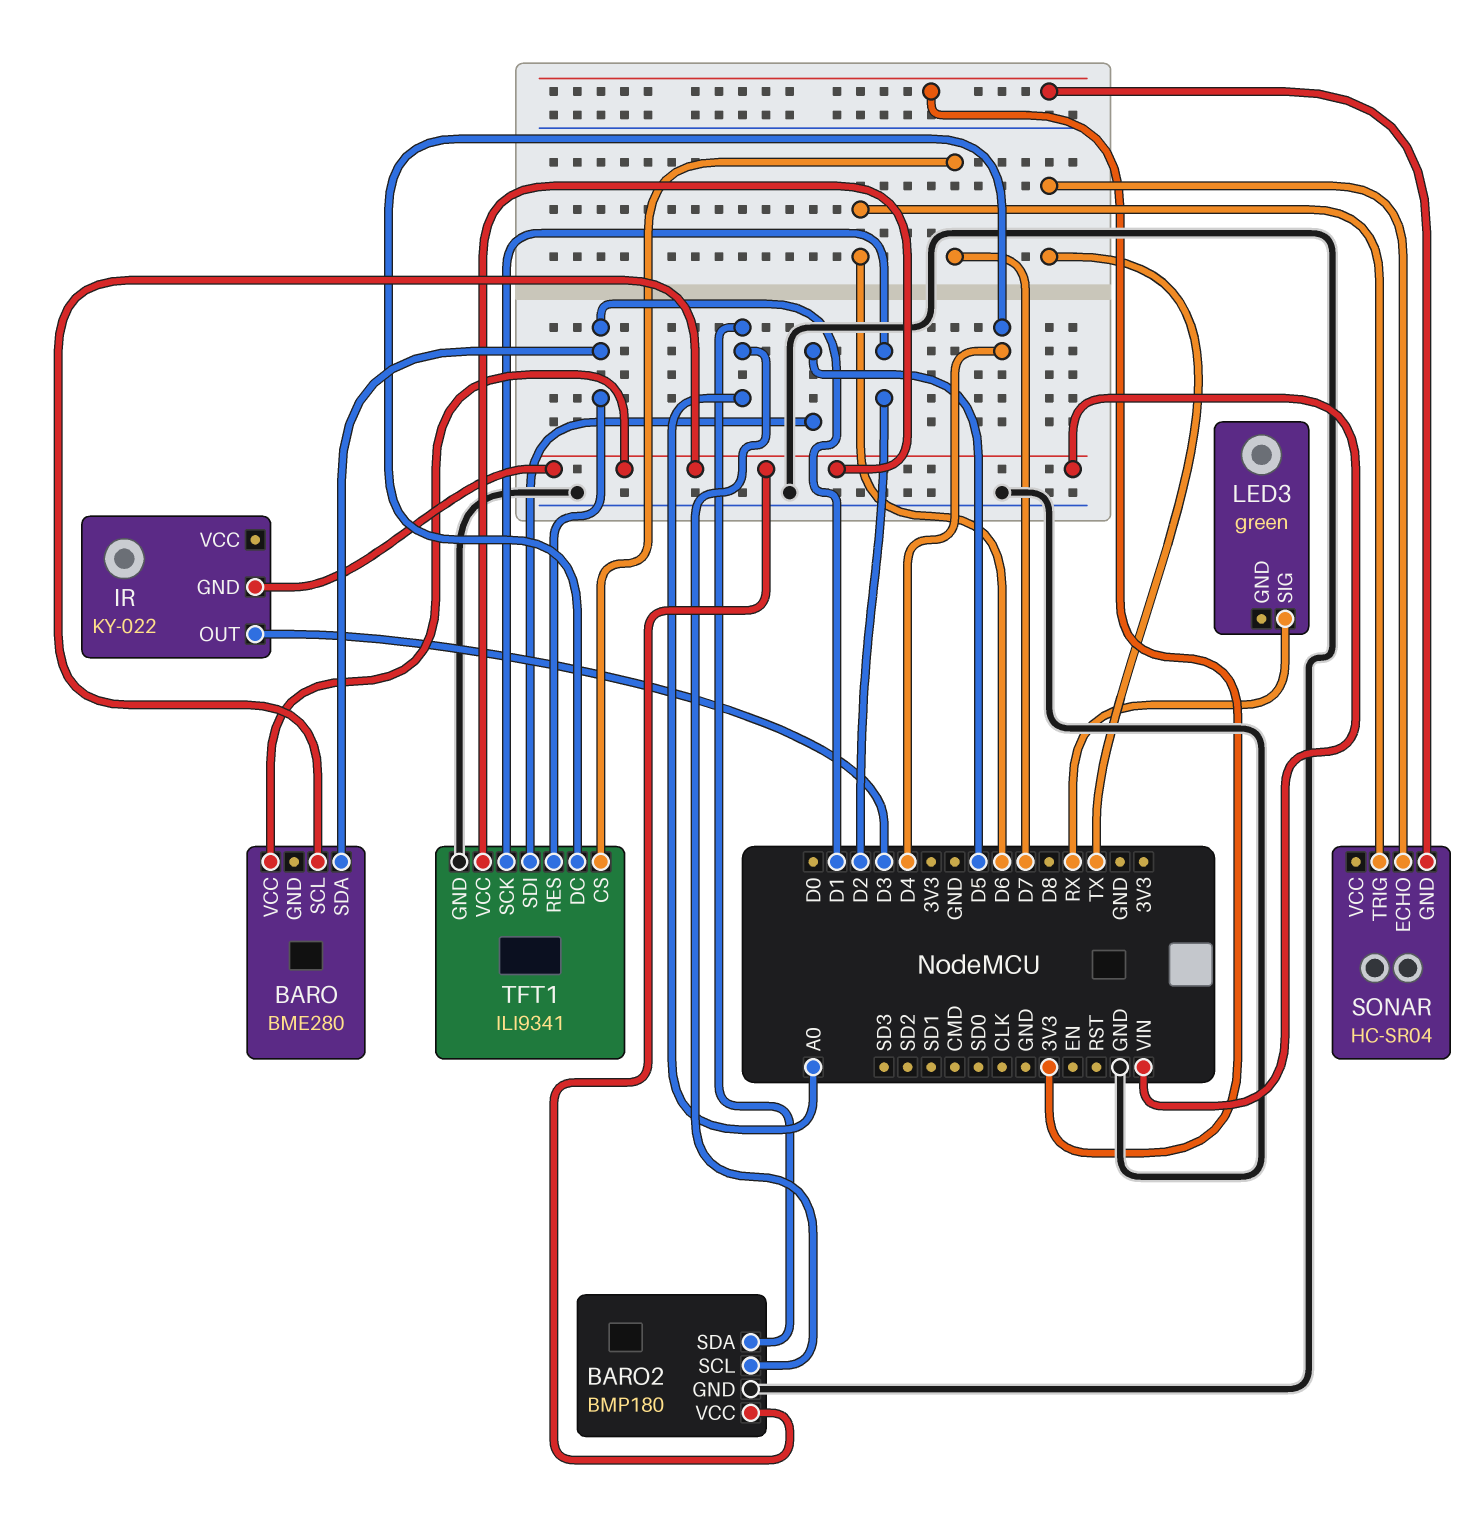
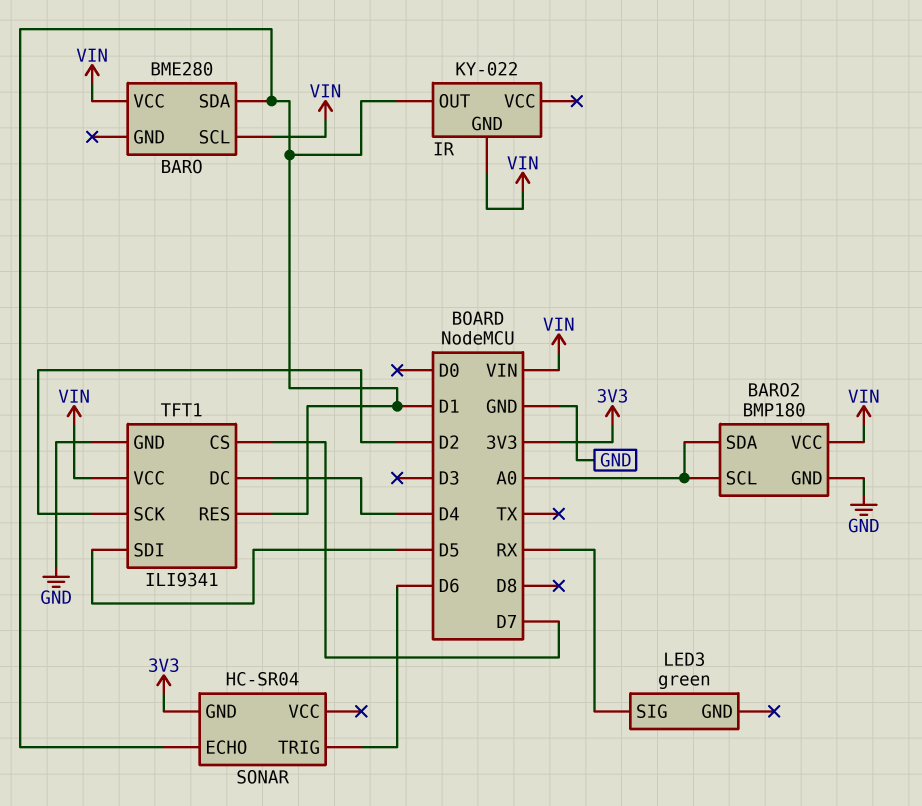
IR pin OUT: D3 -> D1
SONAR pin ECHO: TX -> D1

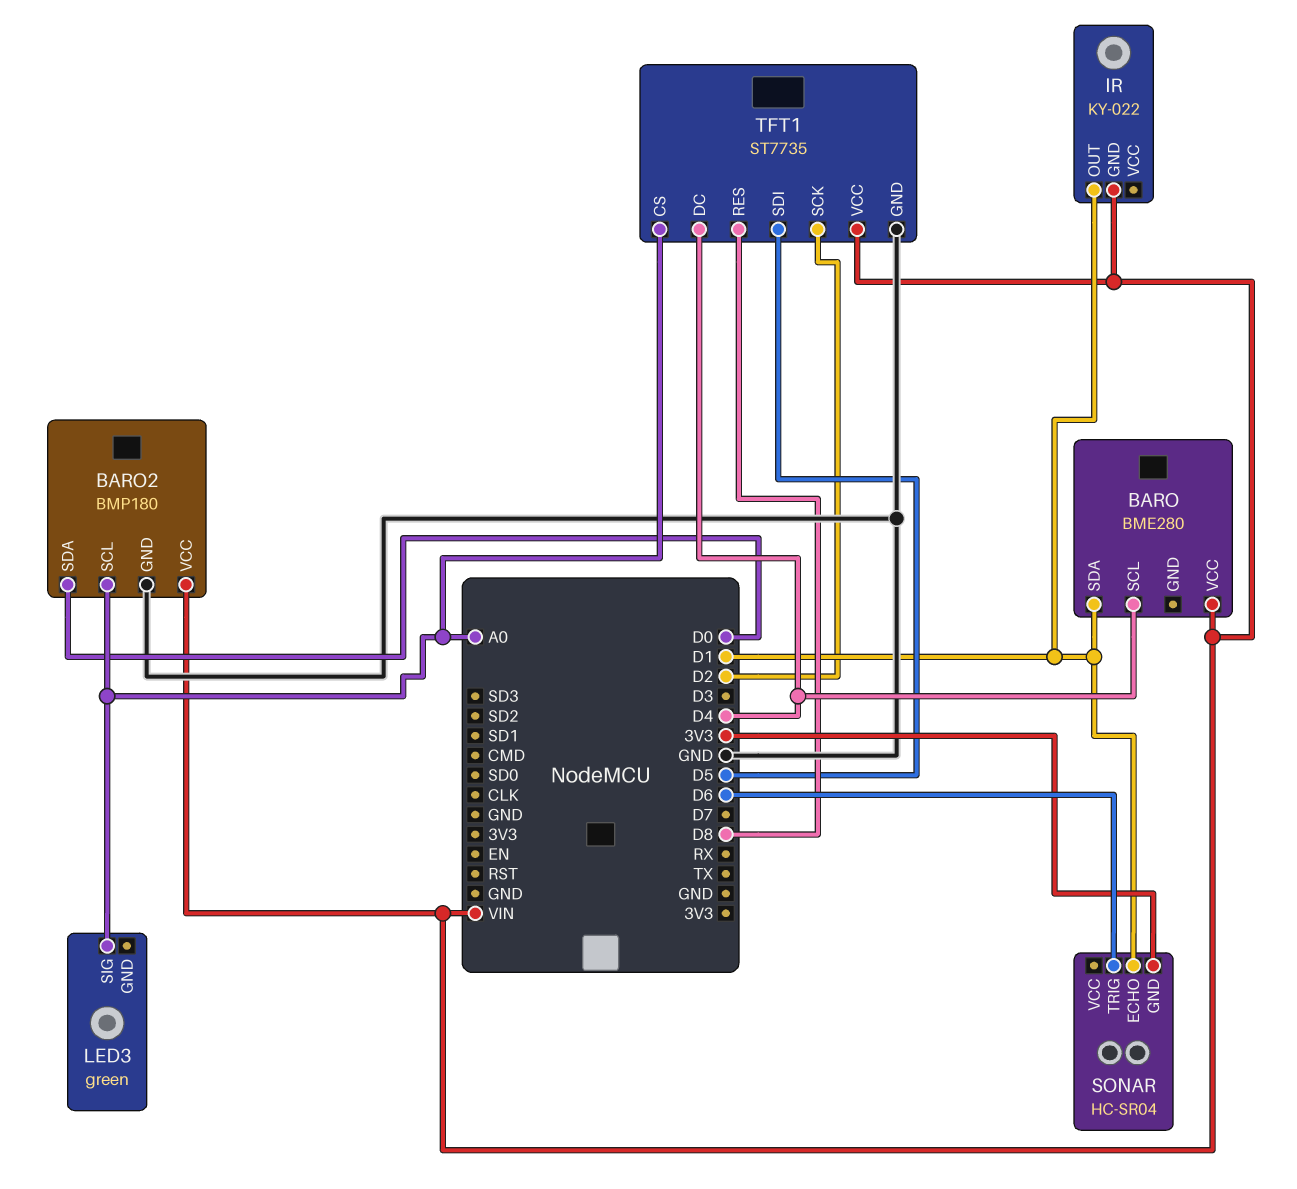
BARO pin SCL: VIN -> D4
BARO2 pin SDA: A0 -> D0
LED3 pin SIG: RX -> A0
TFT1: ILI9341 -> ST7735
TFT1 pin CS: D7 -> A0
TFT1 pin RES: D1 -> D8

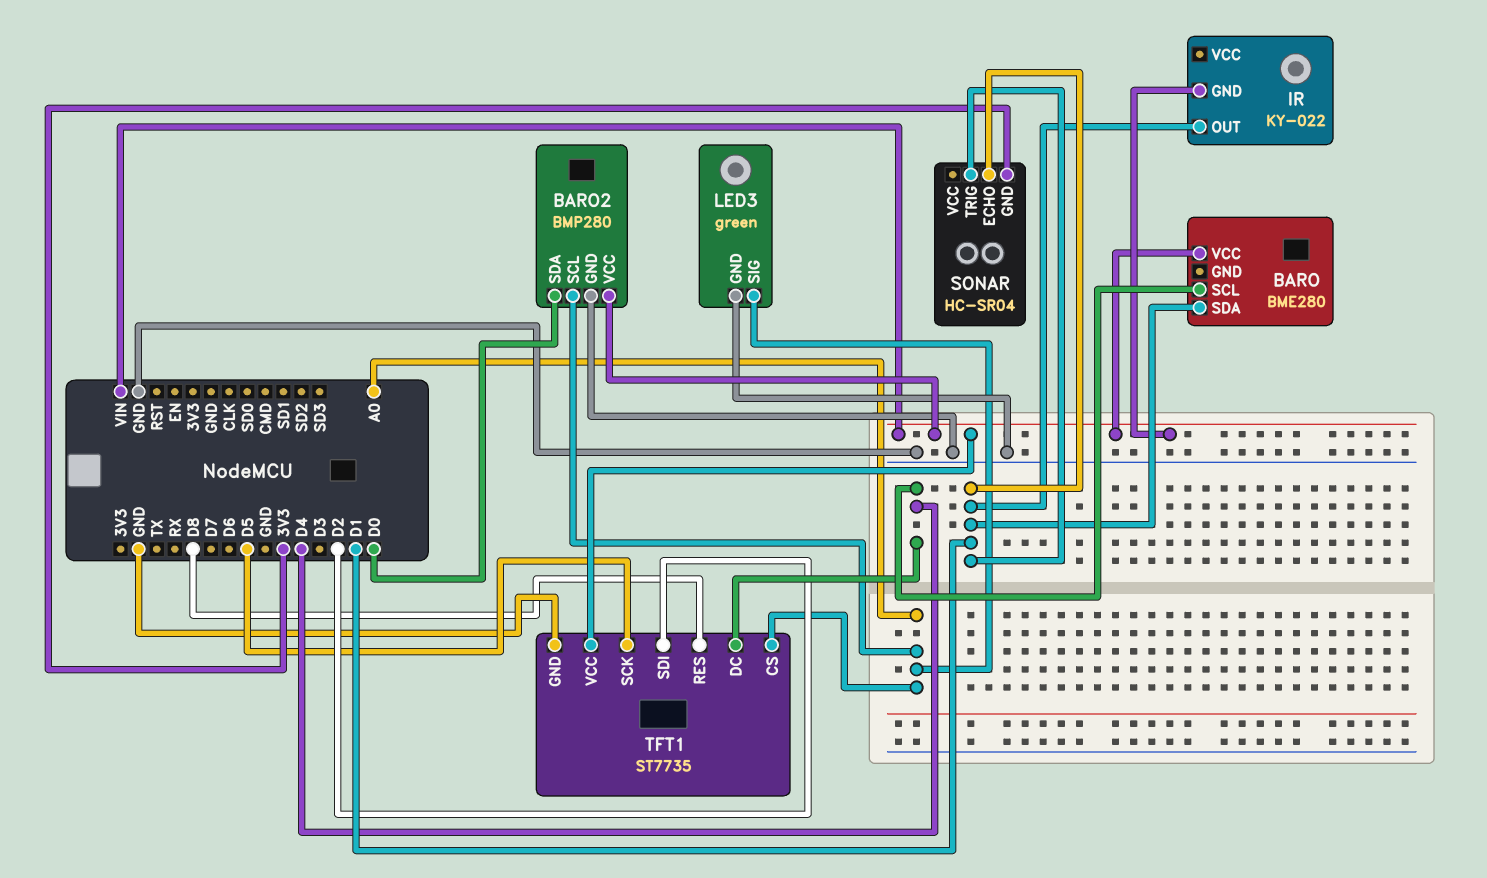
BARO2: BMP180 -> BMP280
LED3 pin GND: none -> GND
SONAR pin TRIG: D6 -> D1
TFT1 pin SCK: D2 -> D5
TFT1 pin SDI: D5 -> D2

